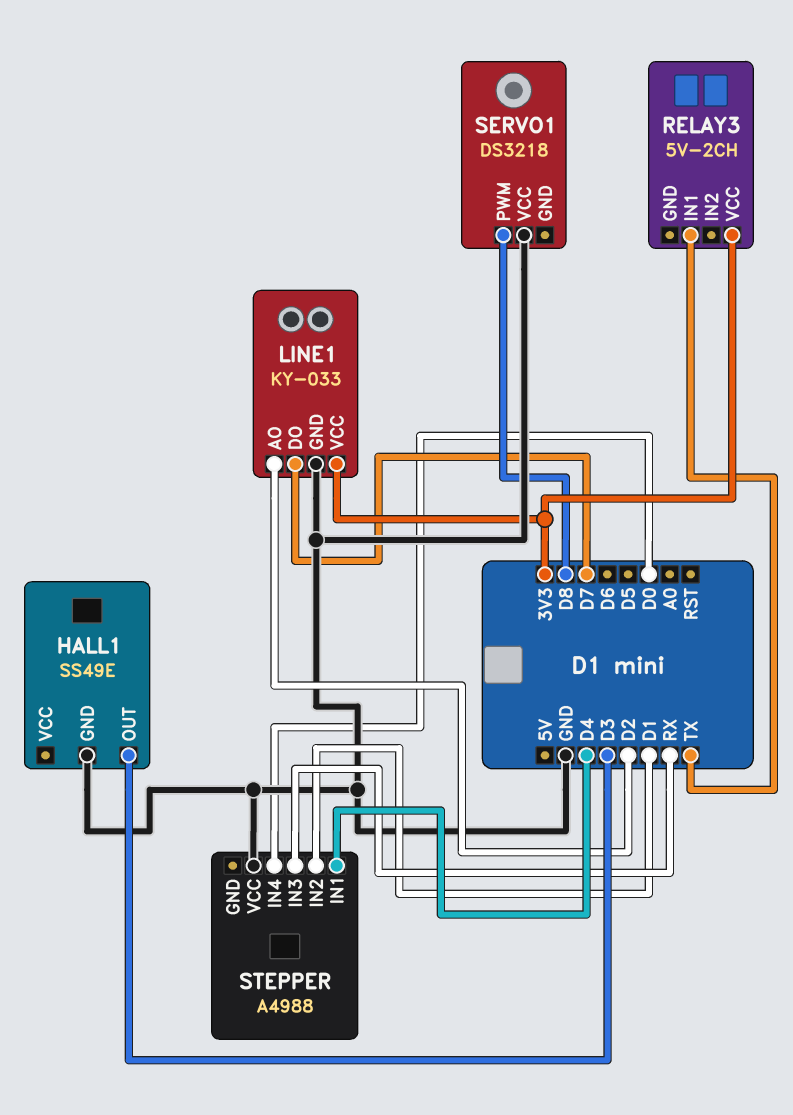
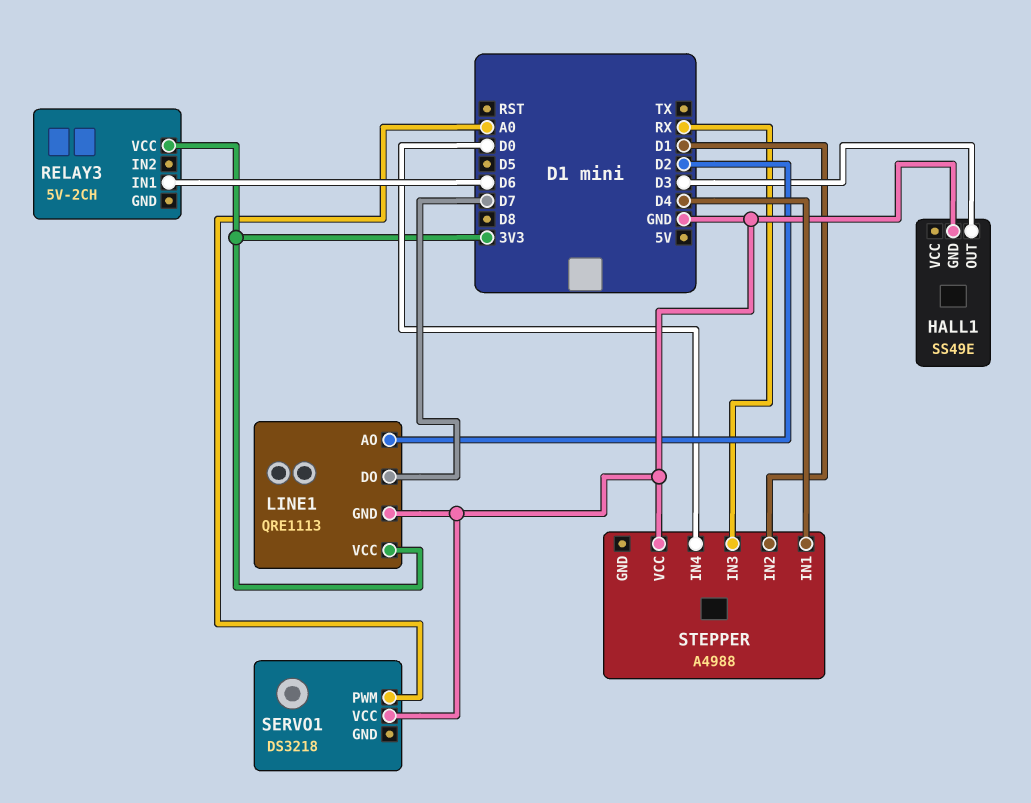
LINE1: KY-033 -> QRE1113
RELAY3 pin IN1: TX -> D6
SERVO1 pin PWM: D8 -> A0

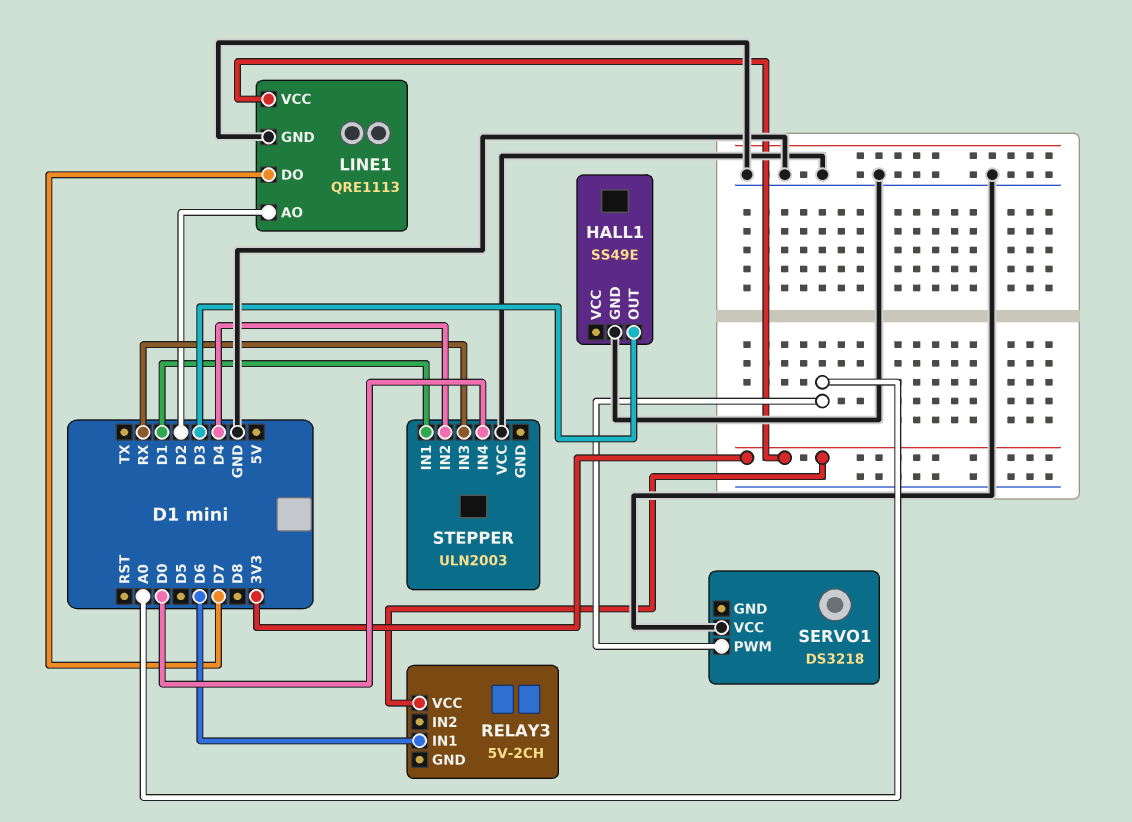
STEPPER: A4988 -> ULN2003
STEPPER pin IN1: D4 -> D1
STEPPER pin IN2: D1 -> D4

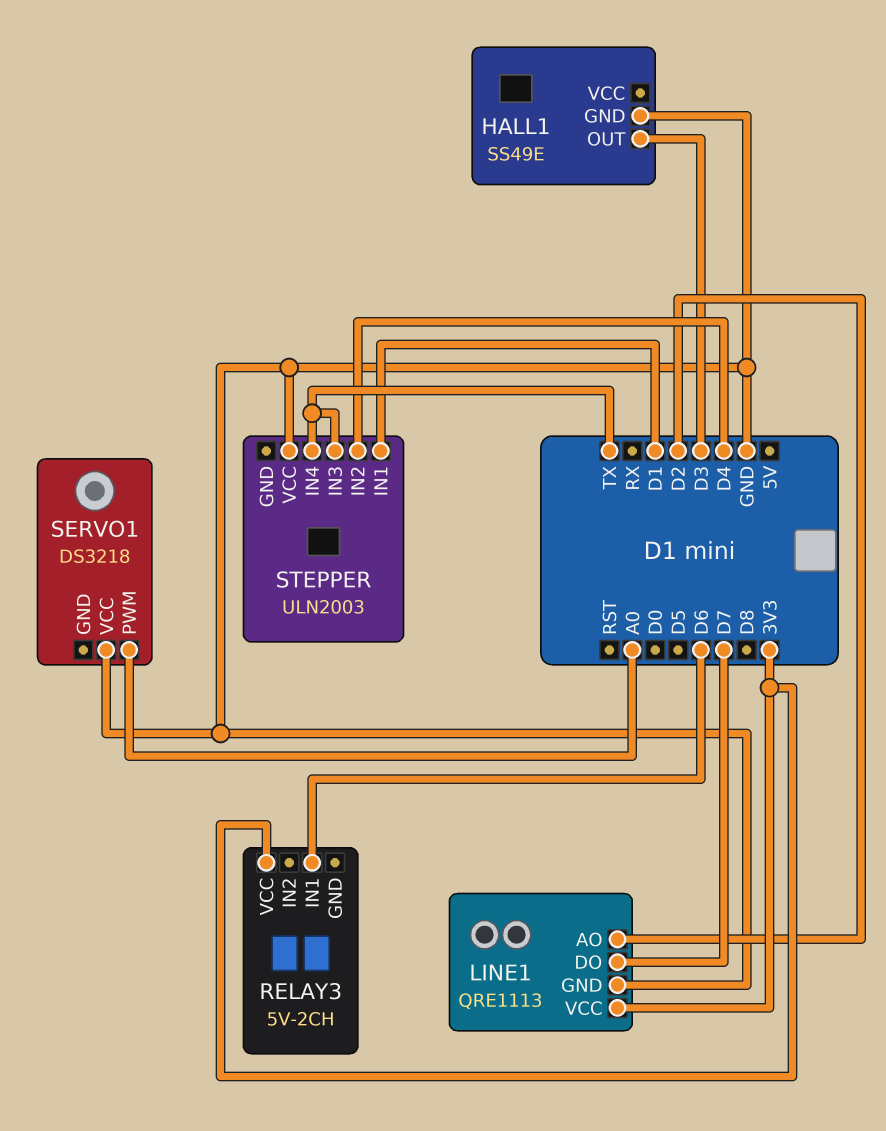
STEPPER pin IN3: RX -> TX
STEPPER pin IN4: D0 -> TX

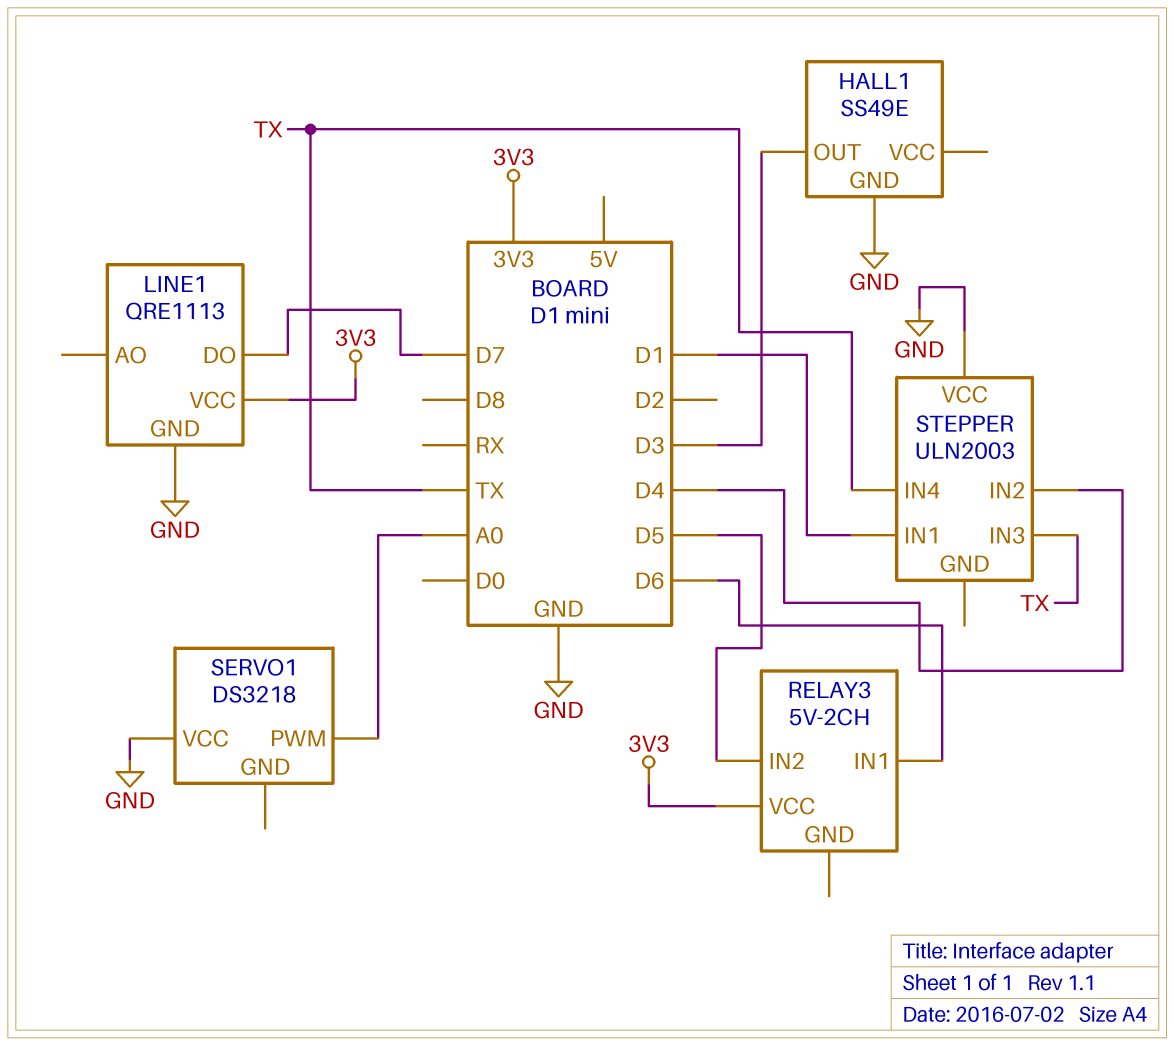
LINE1 pin AO: D2 -> none
RELAY3 pin IN2: none -> D5

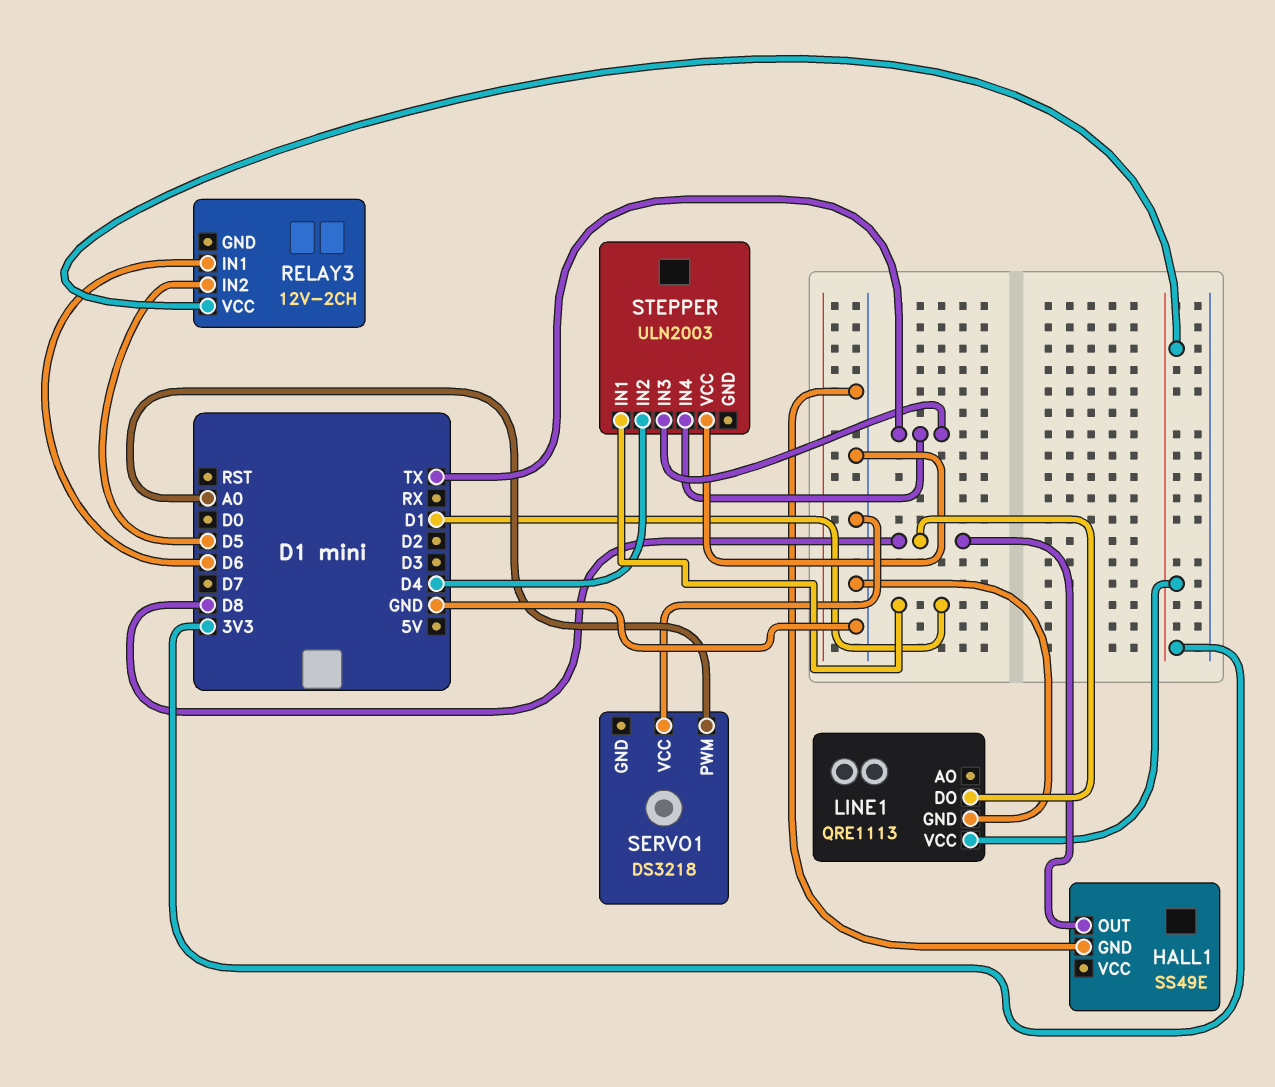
HALL1 pin OUT: D3 -> D8
LINE1 pin DO: D7 -> D8
RELAY3: 5V-2CH -> 12V-2CH

